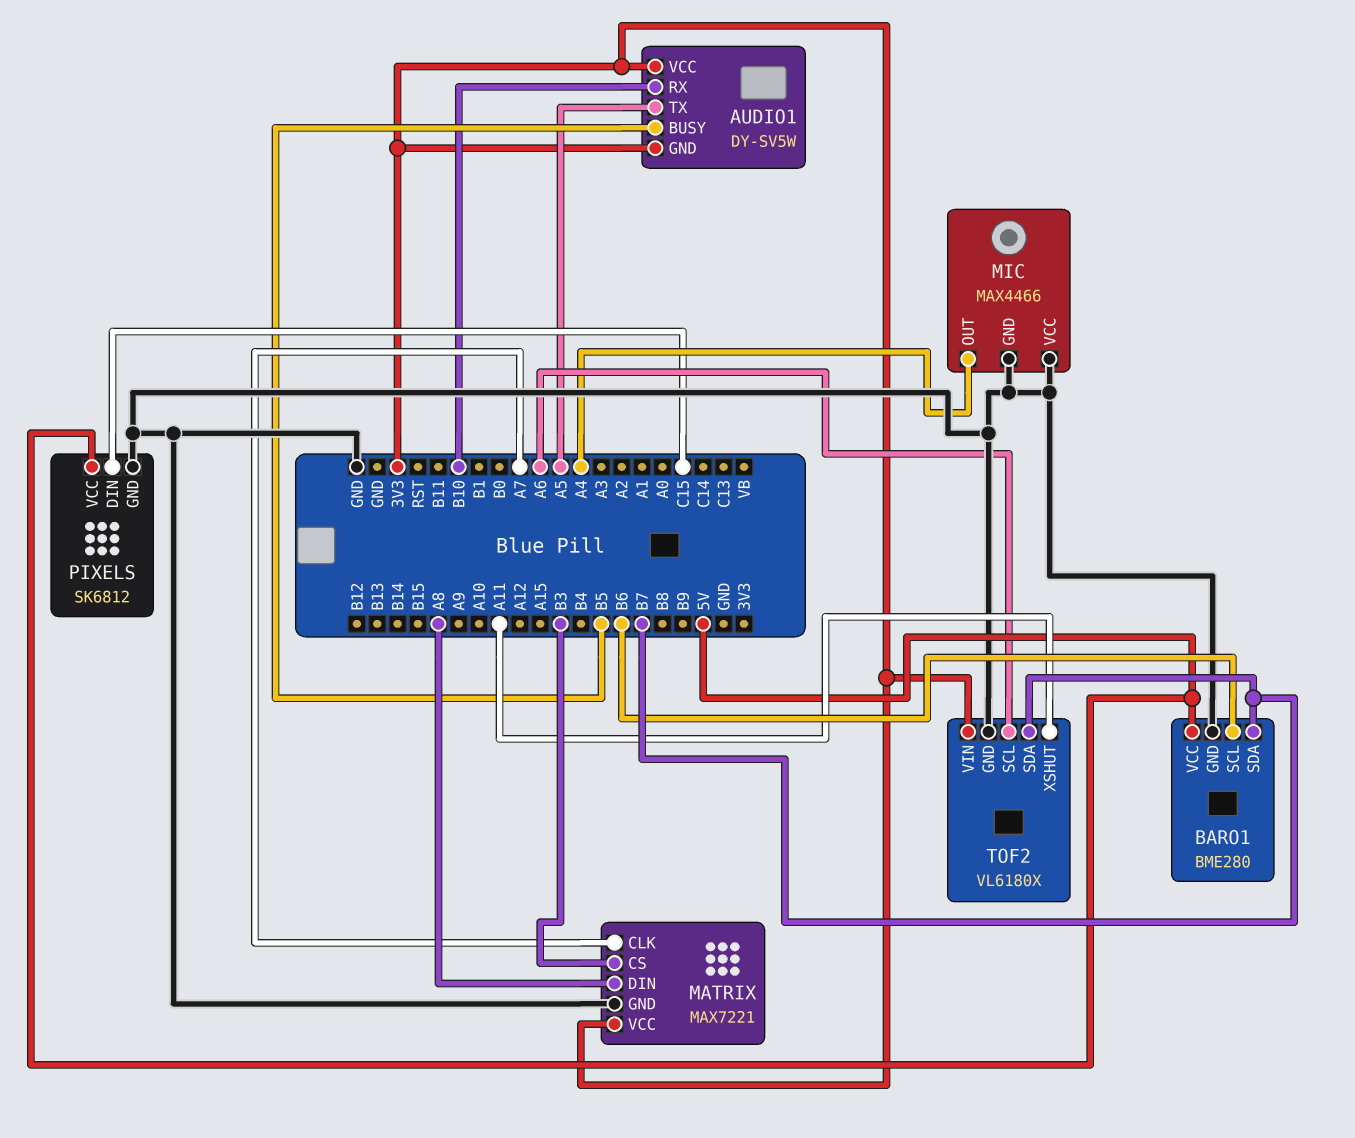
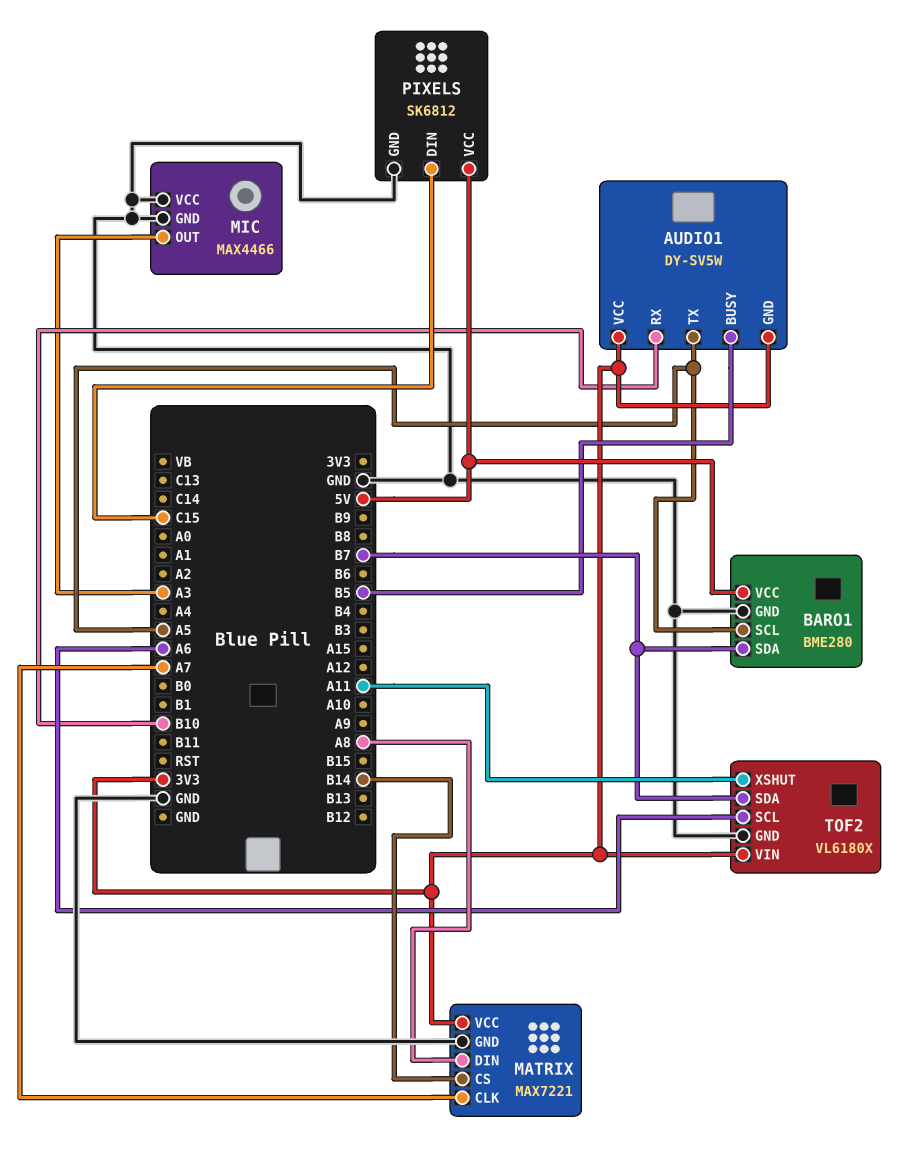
BARO1 pin SCL: B6 -> A5
MATRIX pin CS: B3 -> B14
MIC pin OUT: A4 -> A3

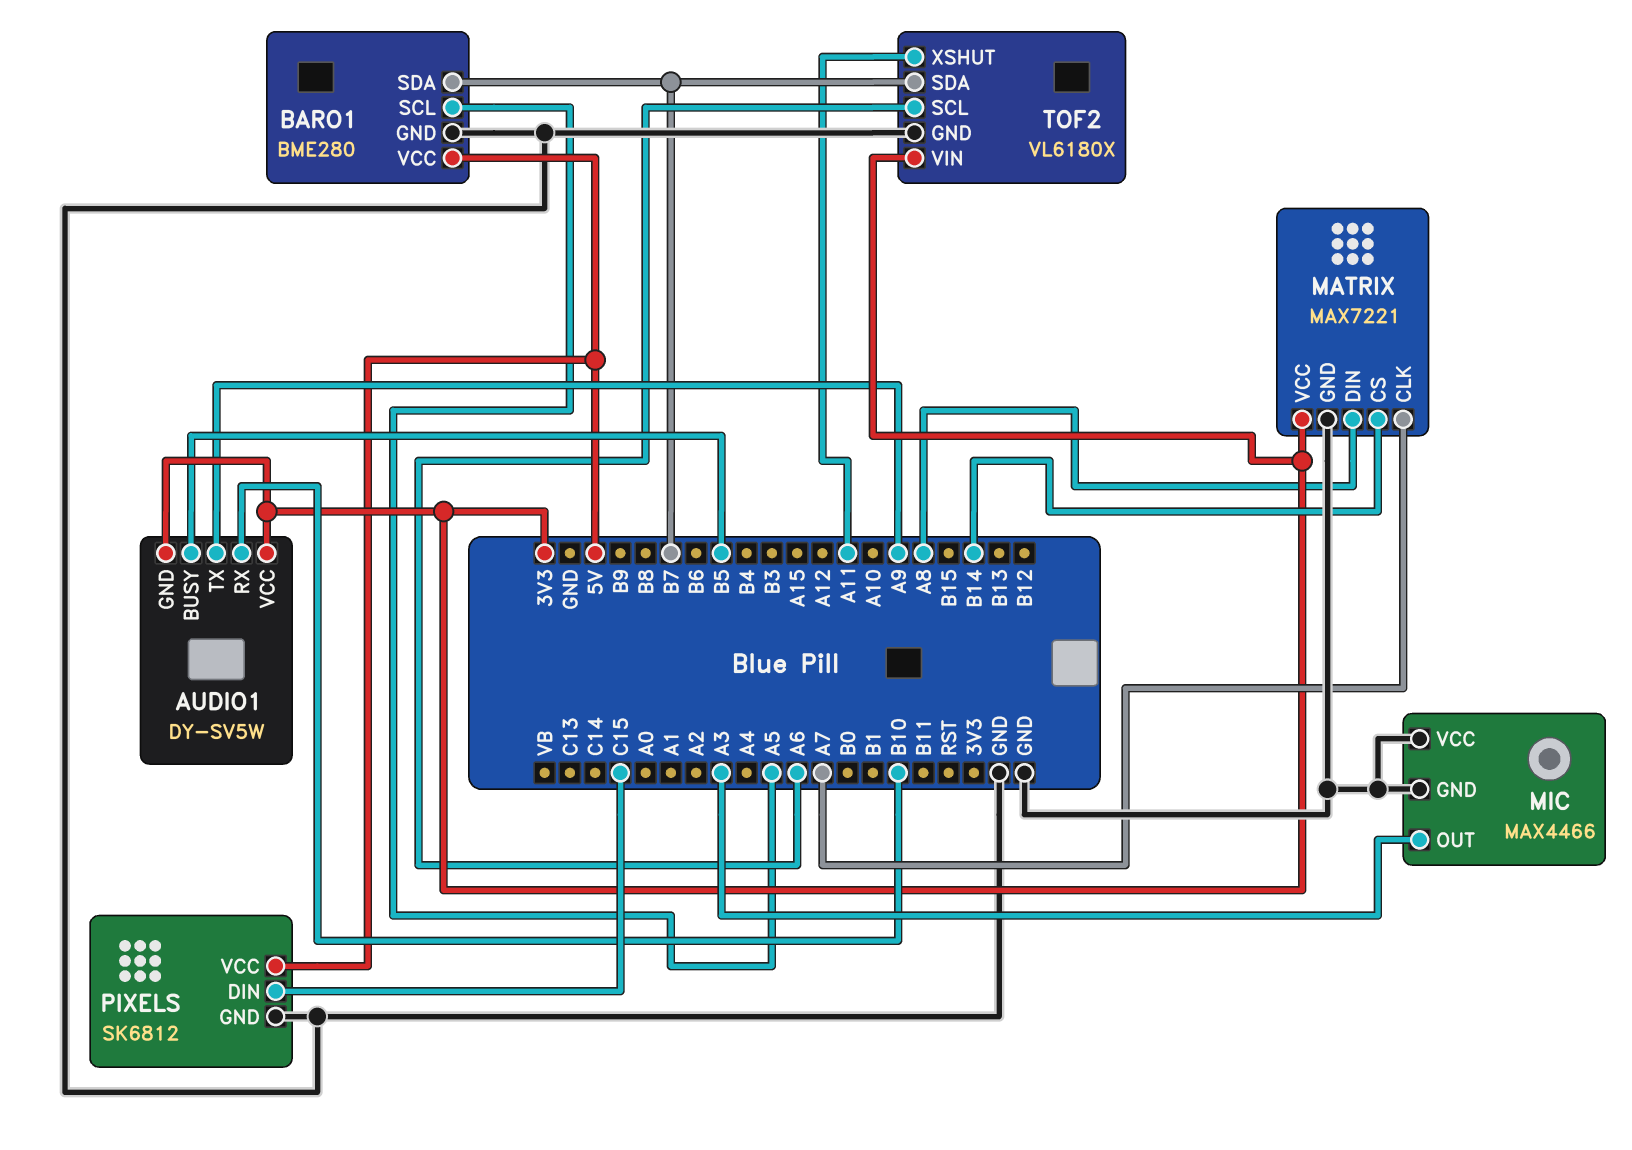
AUDIO1 pin TX: A5 -> A9

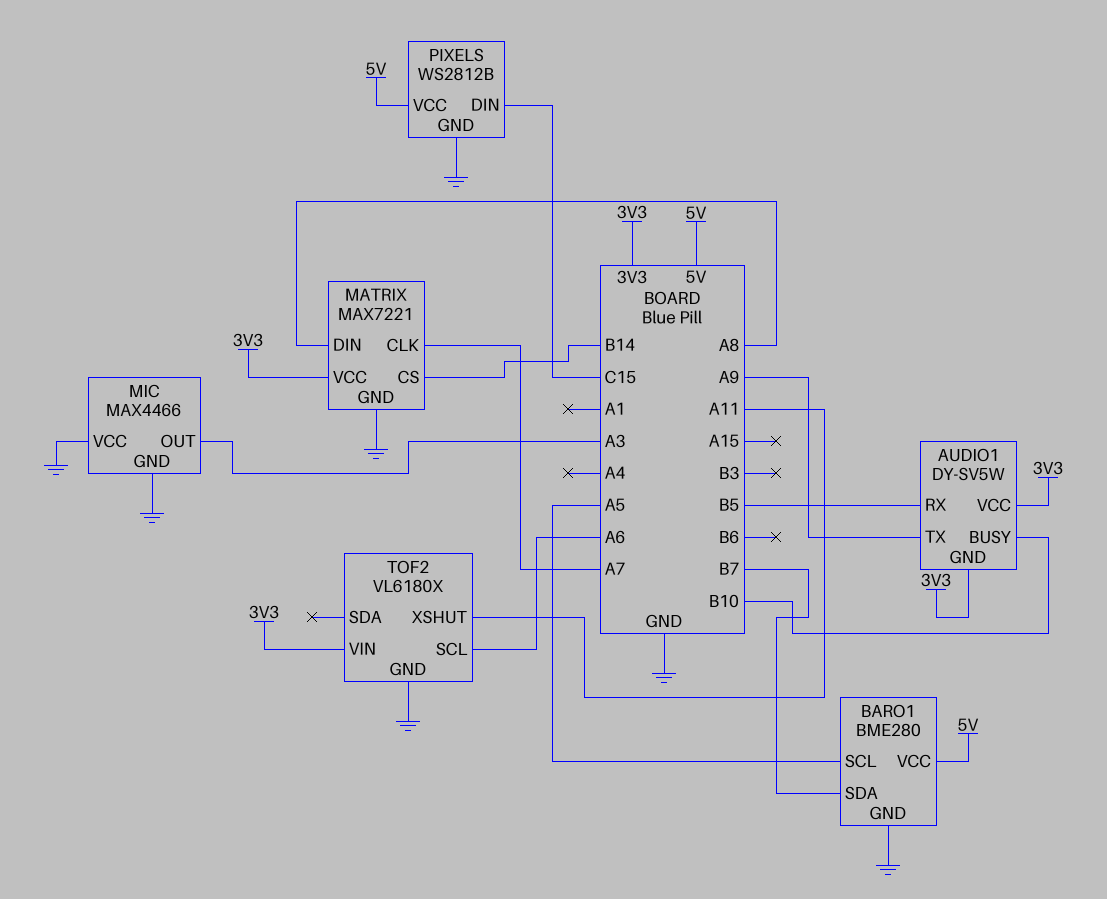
AUDIO1 pin BUSY: B5 -> B10
AUDIO1 pin RX: B10 -> B5
PIXELS: SK6812 -> WS2812B
TOF2 pin SDA: B7 -> none

